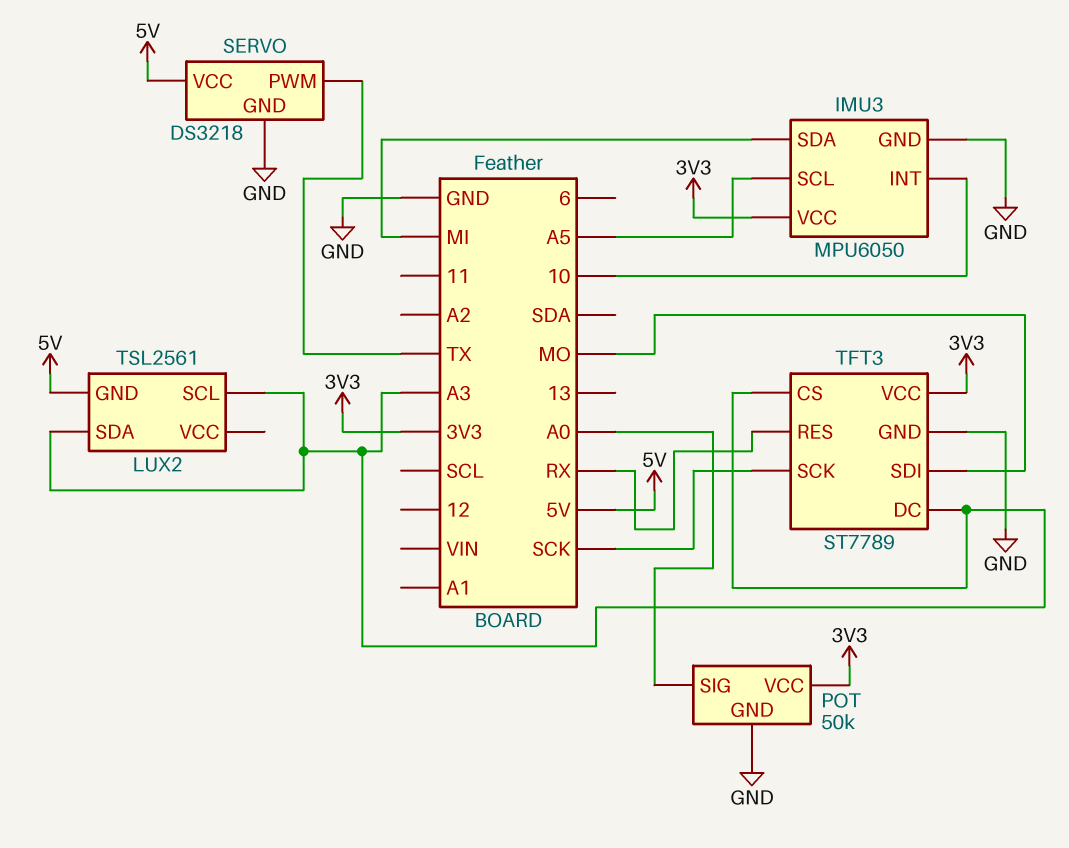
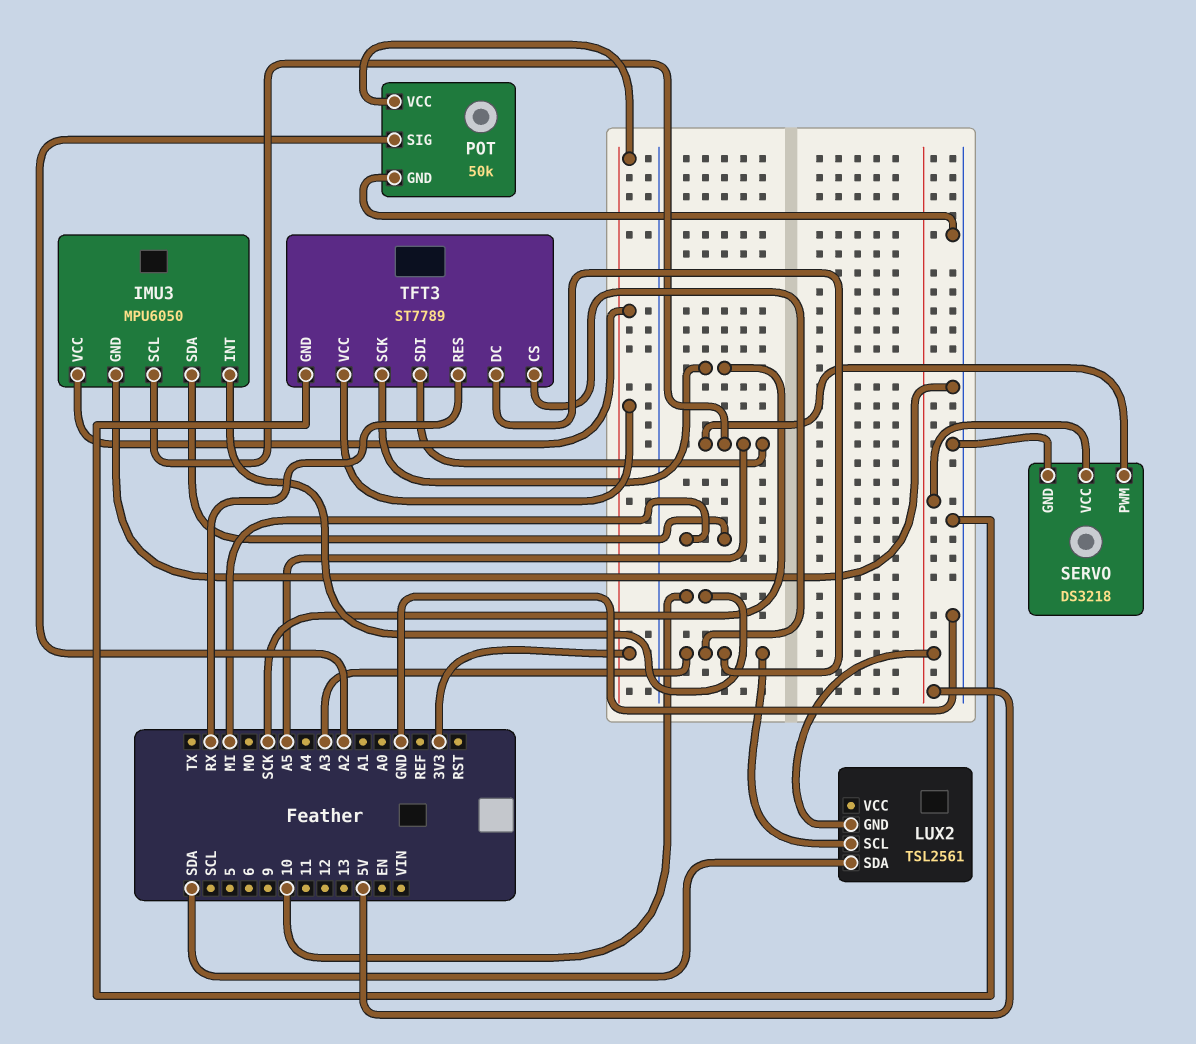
LUX2 pin SDA: A3 -> SDA
POT pin SIG: A0 -> A2
SERVO pin PWM: TX -> A5
TFT3 pin SDI: MO -> A5

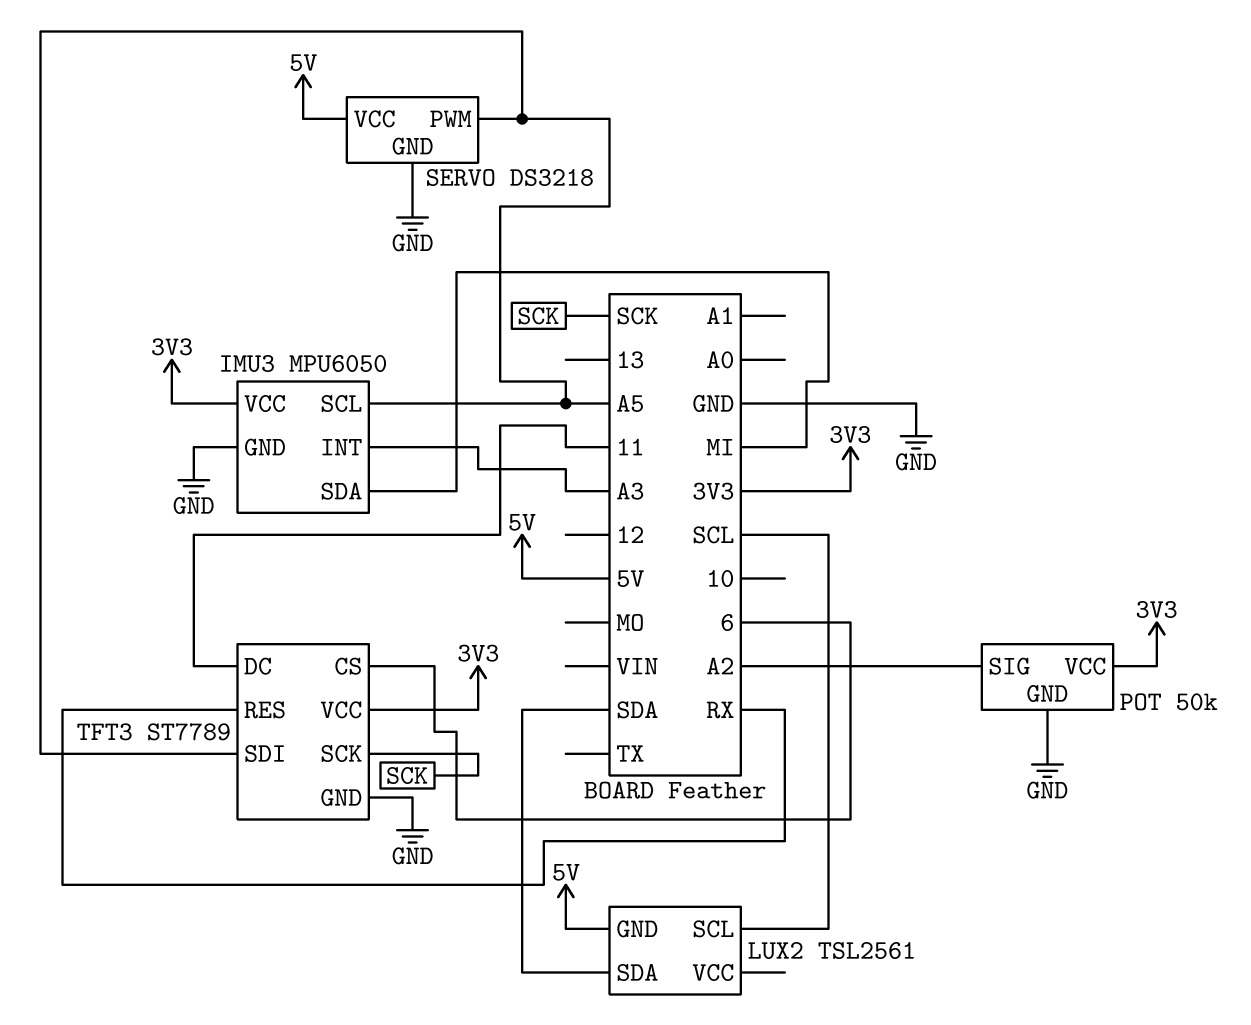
IMU3 pin INT: 10 -> A3
LUX2 pin SCL: A3 -> SCL
TFT3 pin CS: A3 -> 6
TFT3 pin DC: A3 -> 11

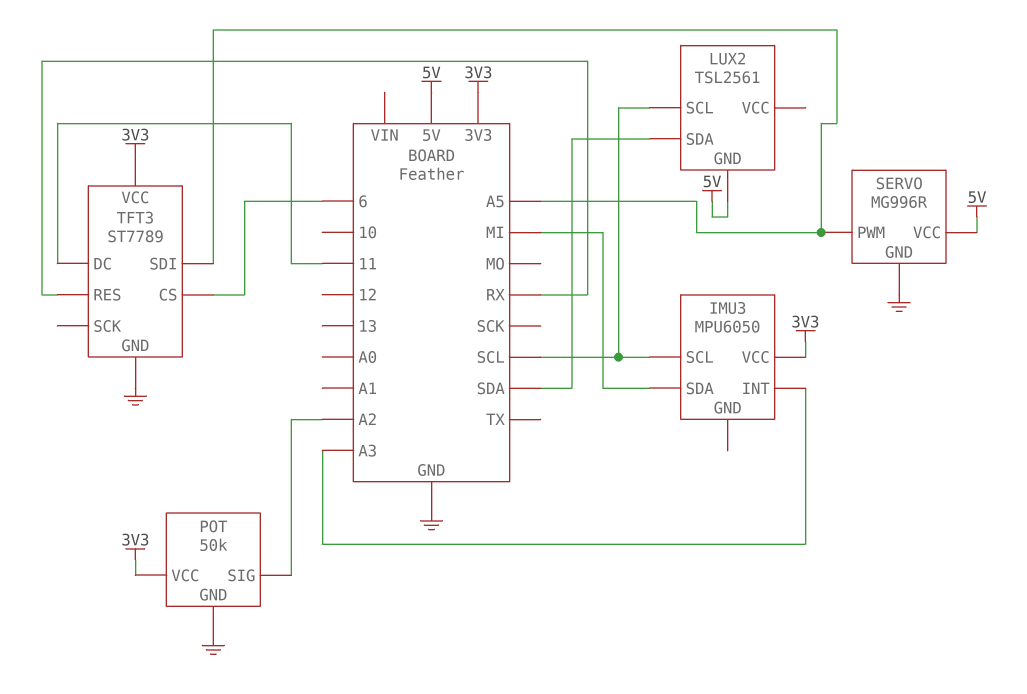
IMU3 pin GND: GND -> none
IMU3 pin SCL: A5 -> SCL
SERVO: DS3218 -> MG996R
TFT3 pin SCK: SCK -> none

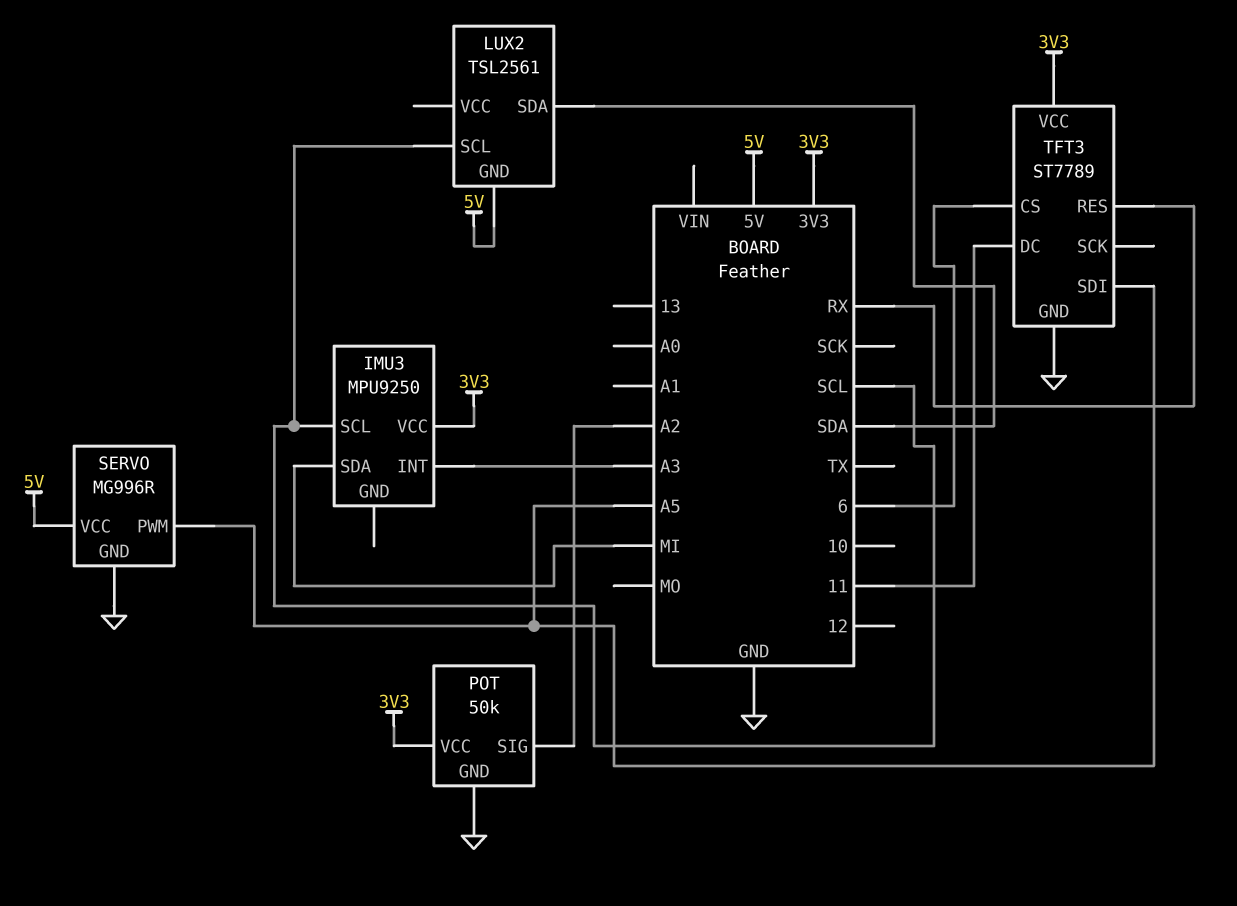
IMU3: MPU6050 -> MPU9250

